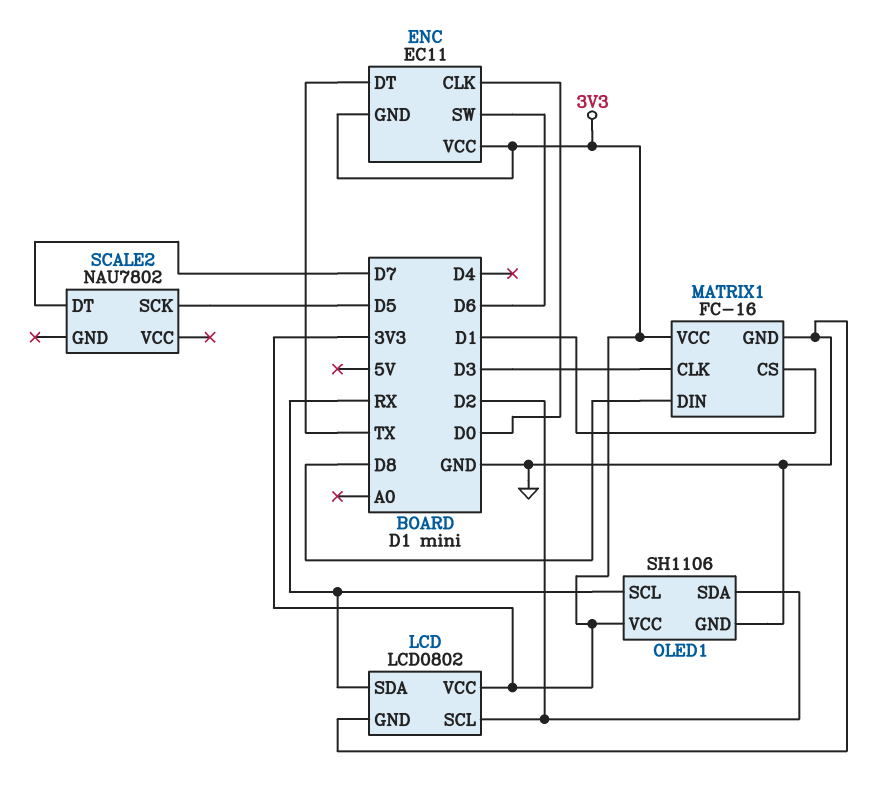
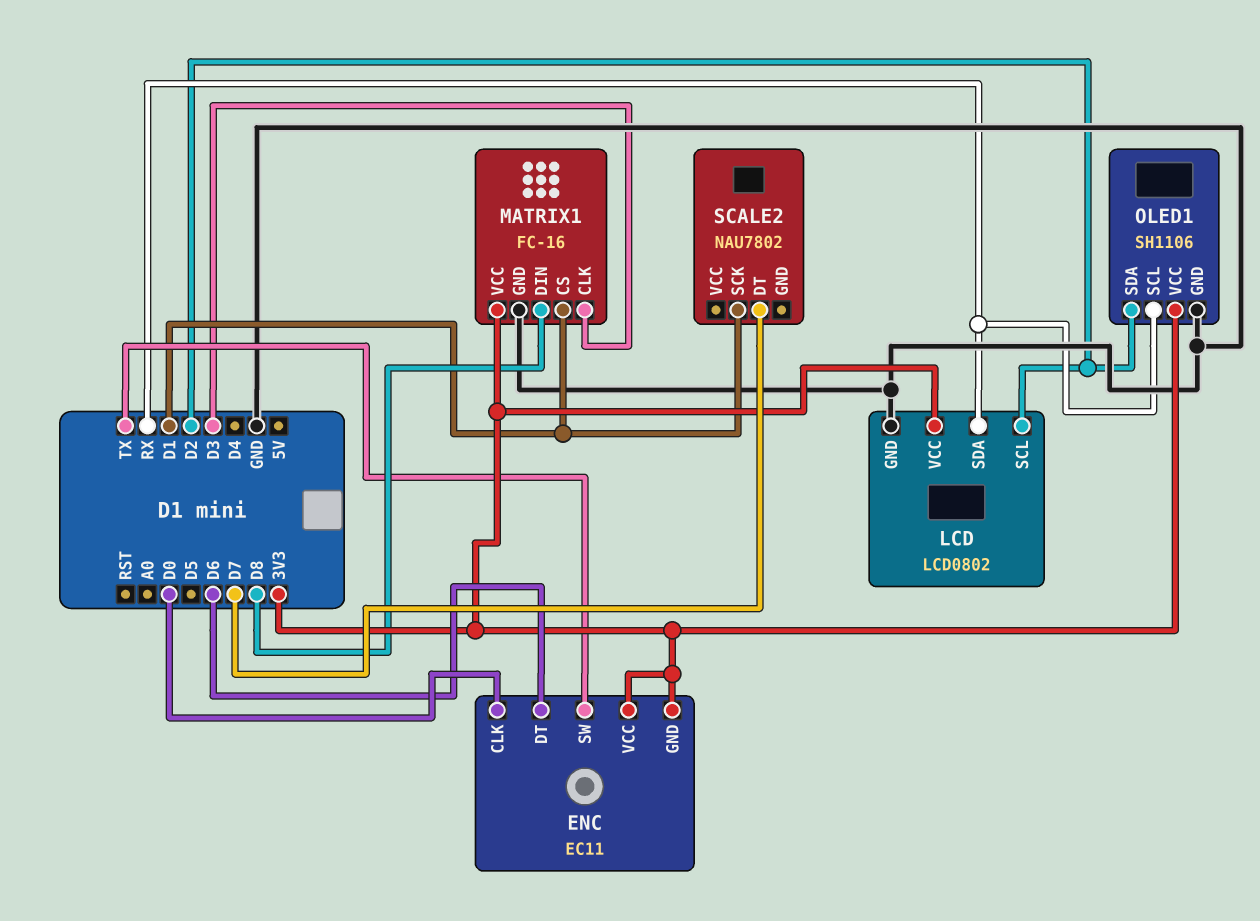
ENC pin DT: TX -> D6
ENC pin SW: D6 -> TX
SCALE2 pin SCK: D5 -> D1

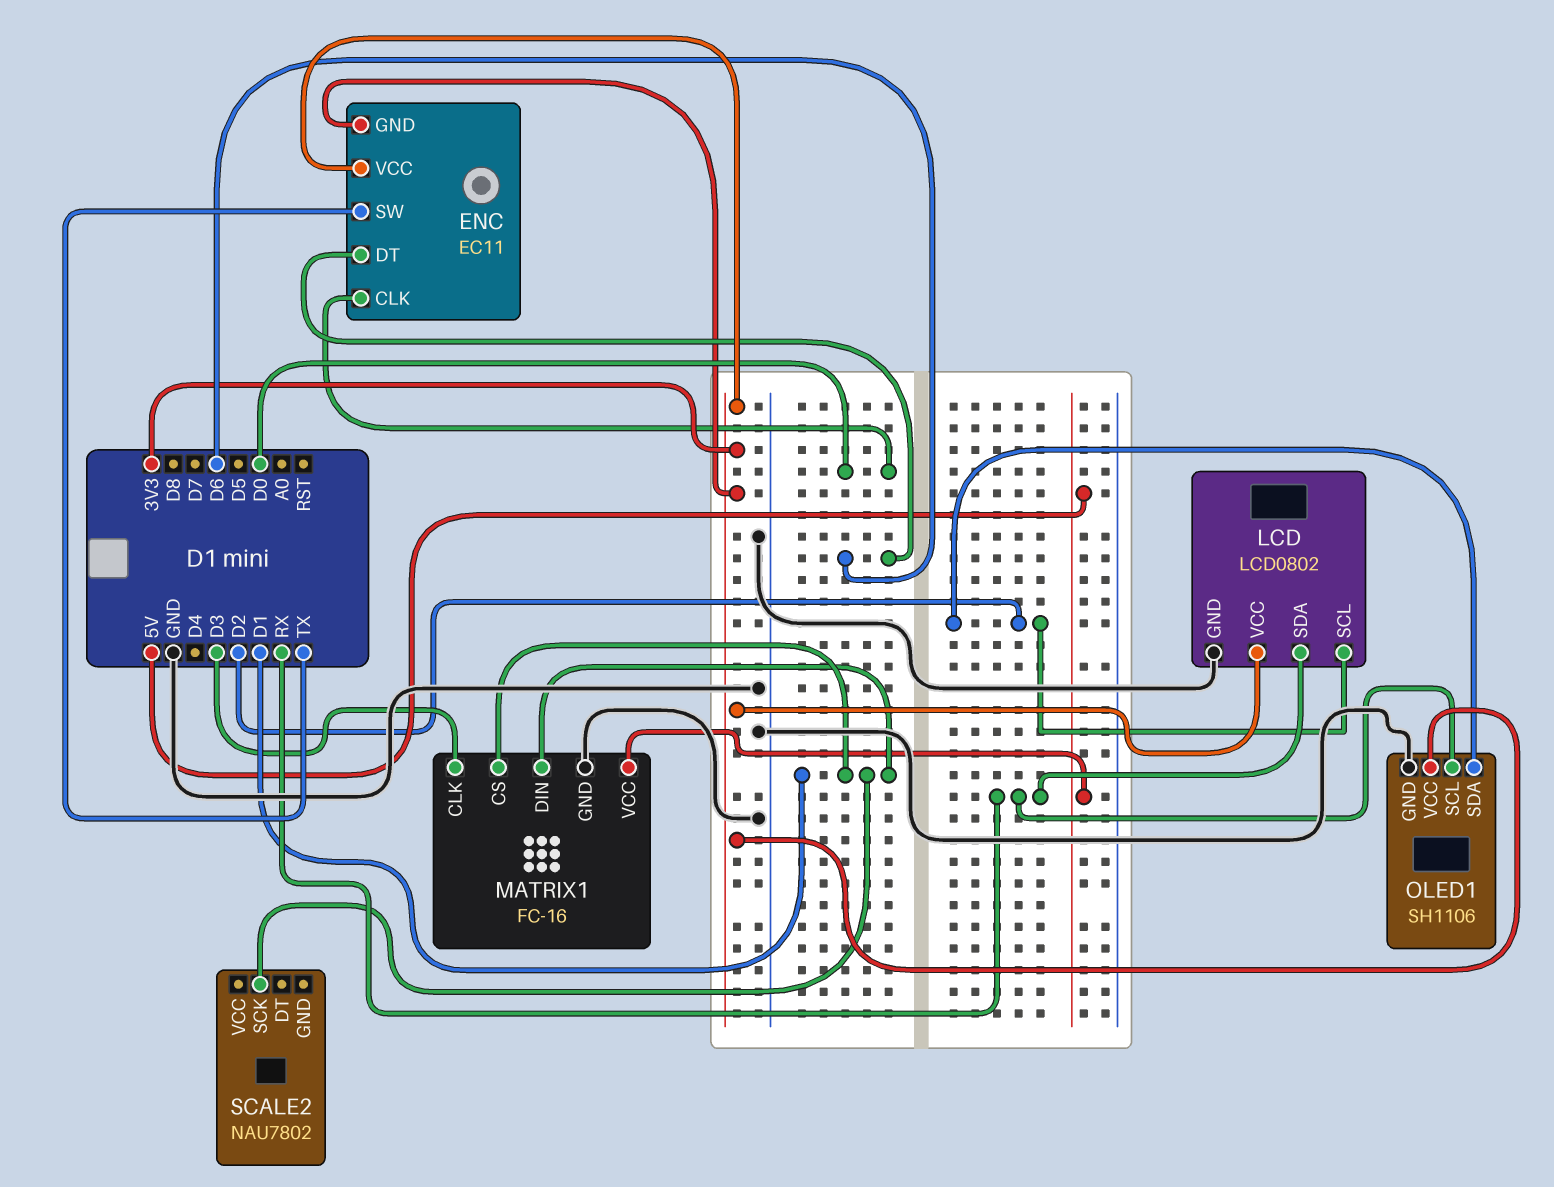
MATRIX1 pin DIN: D8 -> D1
MATRIX1 pin VCC: 3V3 -> 5V
SCALE2 pin DT: D7 -> none

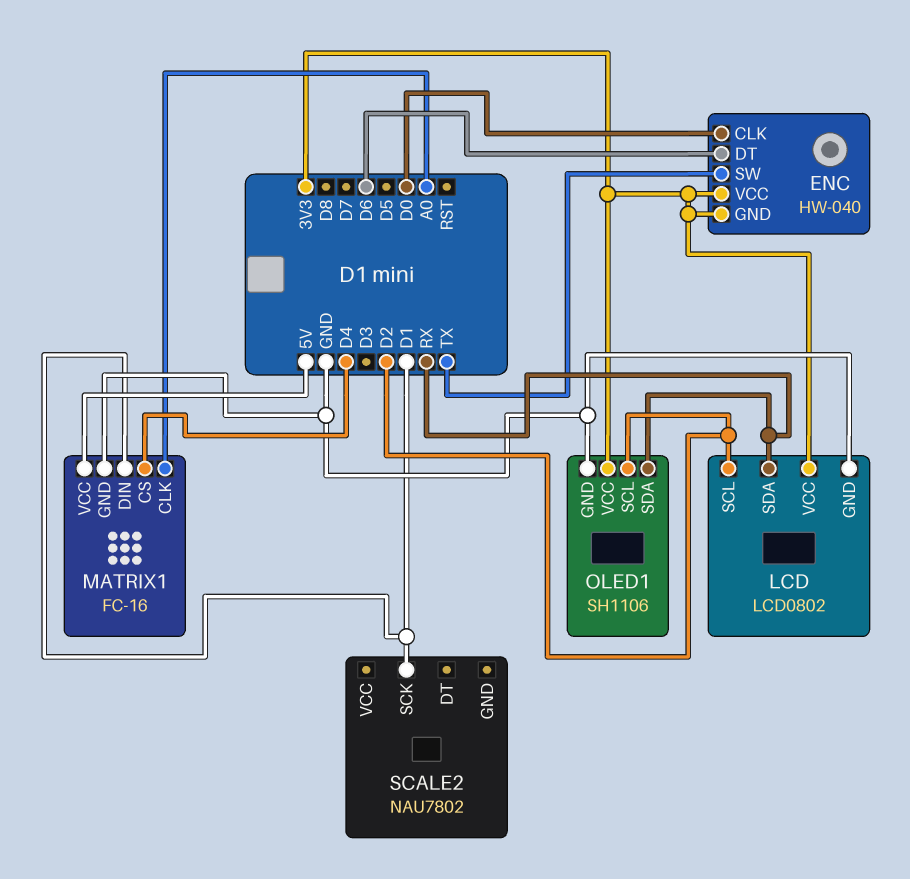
ENC: EC11 -> HW-040
MATRIX1 pin CLK: D3 -> A0
MATRIX1 pin CS: D1 -> D4
OLED1 pin SCL: RX -> D2
OLED1 pin SDA: D2 -> RX

